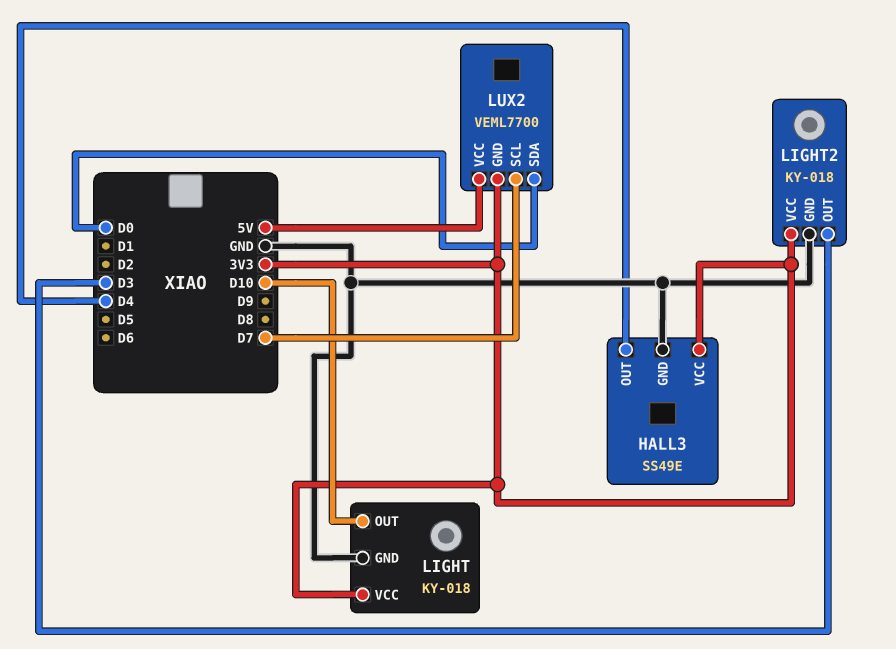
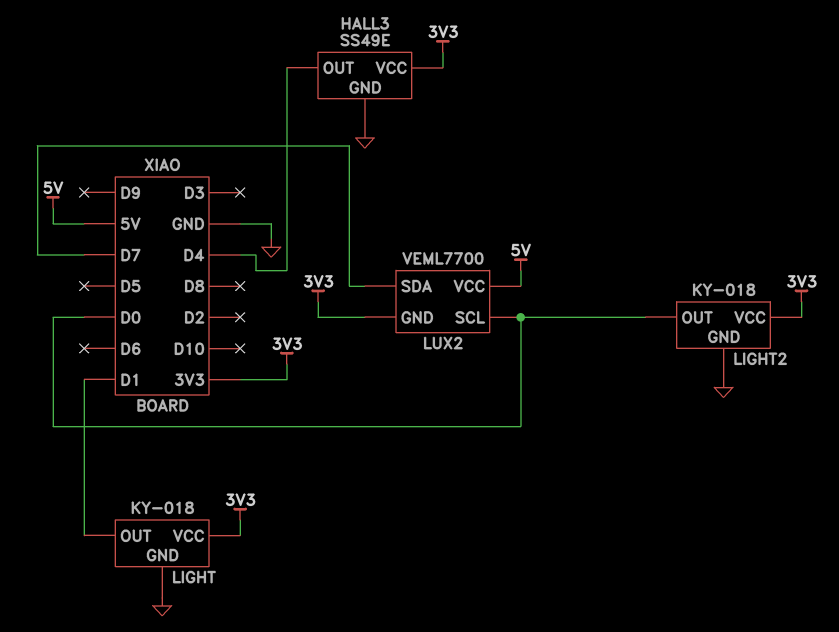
LIGHT pin OUT: D10 -> D1
LIGHT2 pin OUT: D3 -> D0
LUX2 pin SCL: D7 -> D0
LUX2 pin SDA: D0 -> D7

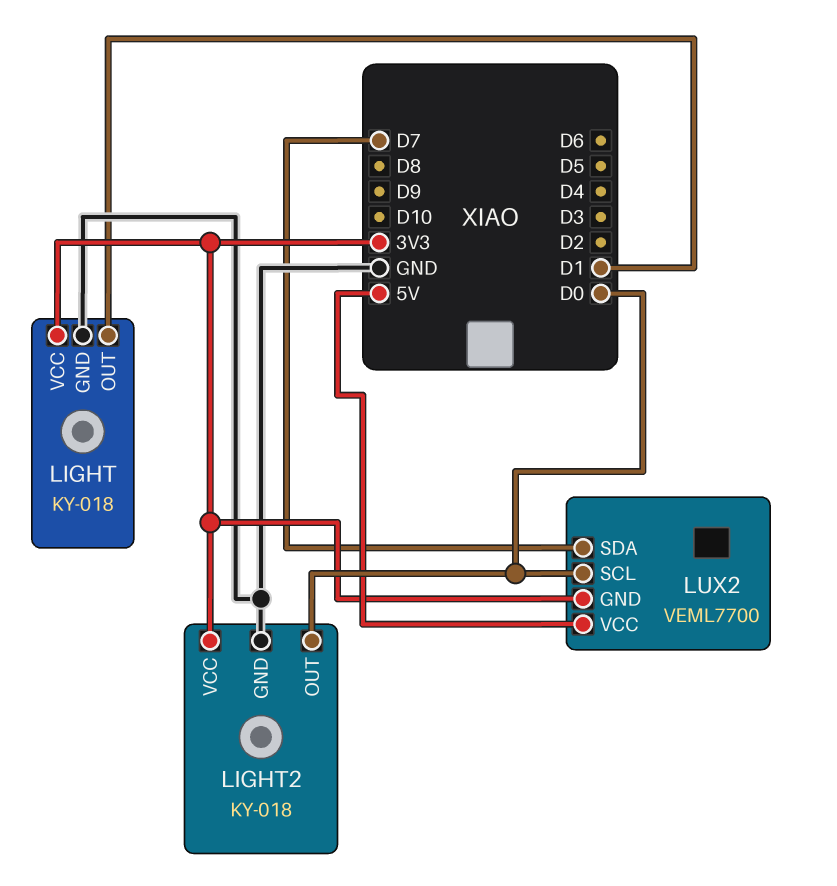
HALL3: SS49E -> none
HALL3 pin GND: GND -> none
HALL3 pin OUT: D4 -> none
HALL3 pin VCC: 3V3 -> none

